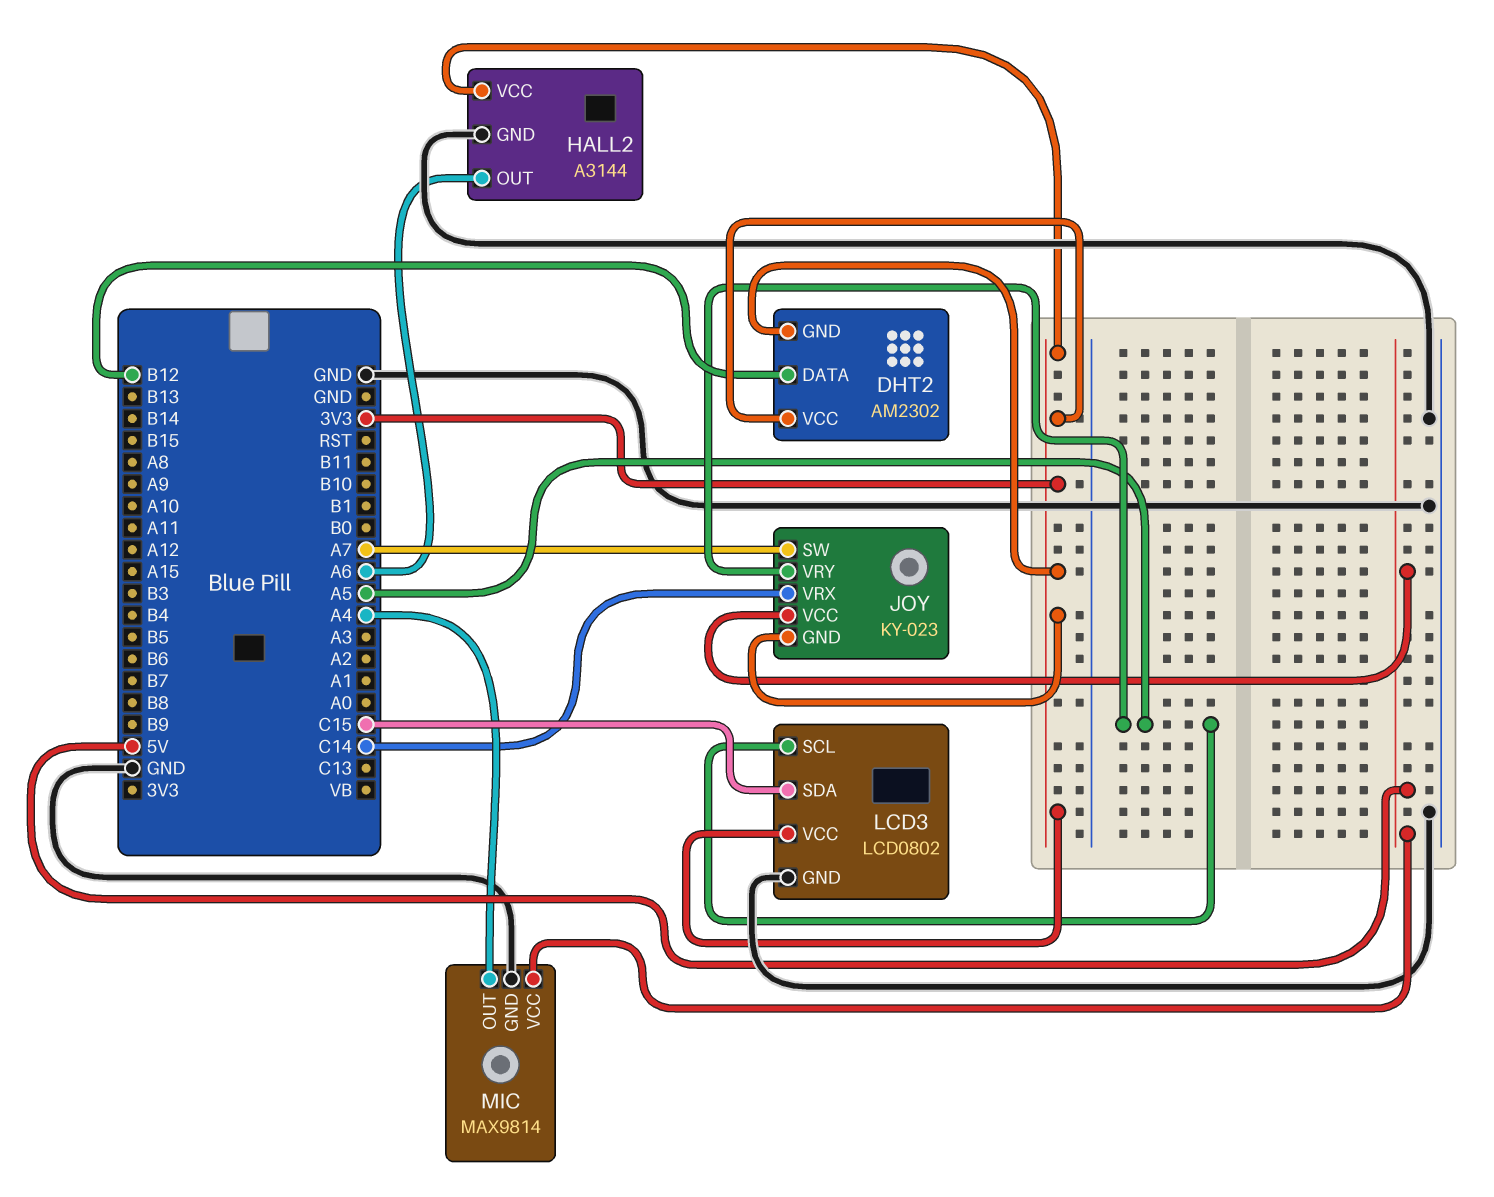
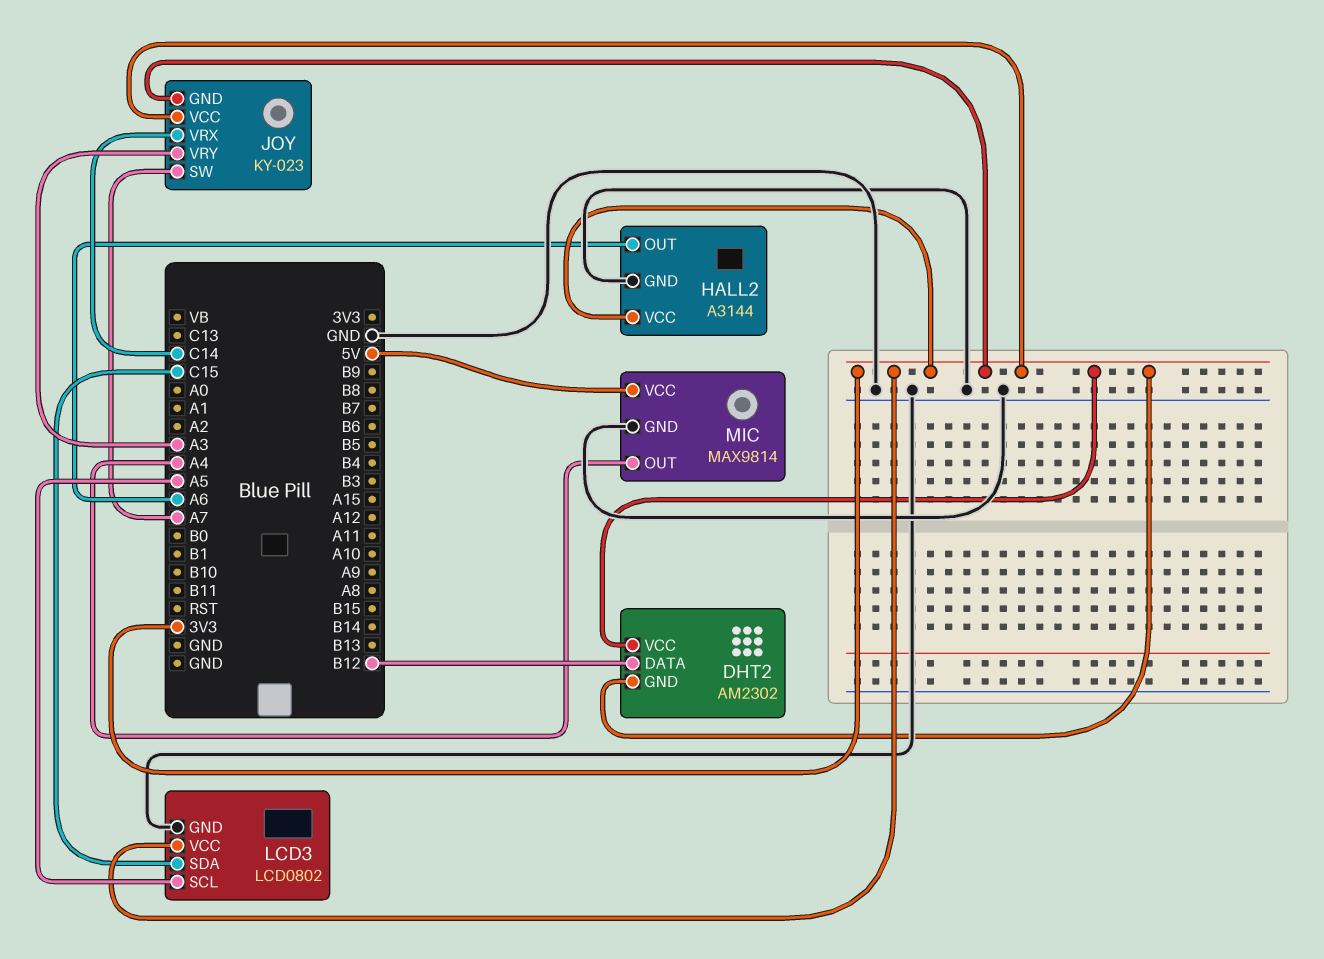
JOY pin VCC: 5V -> 3V3
JOY pin VRY: A5 -> A3

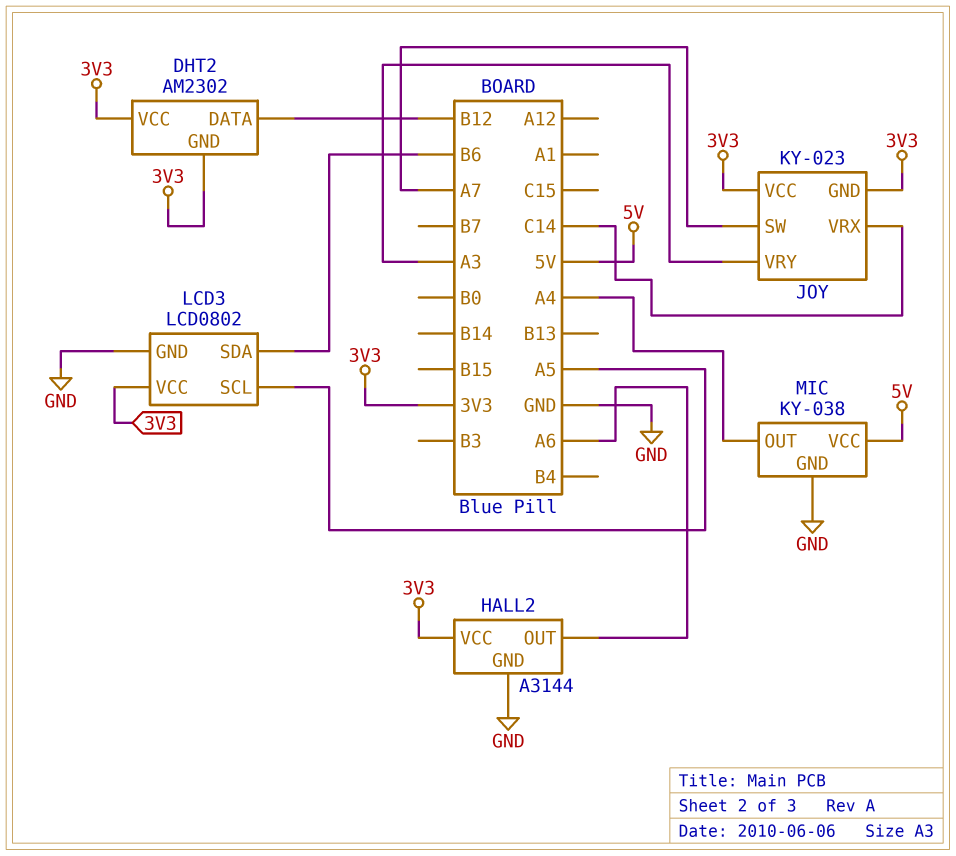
LCD3 pin SDA: C15 -> B6
MIC: MAX9814 -> KY-038

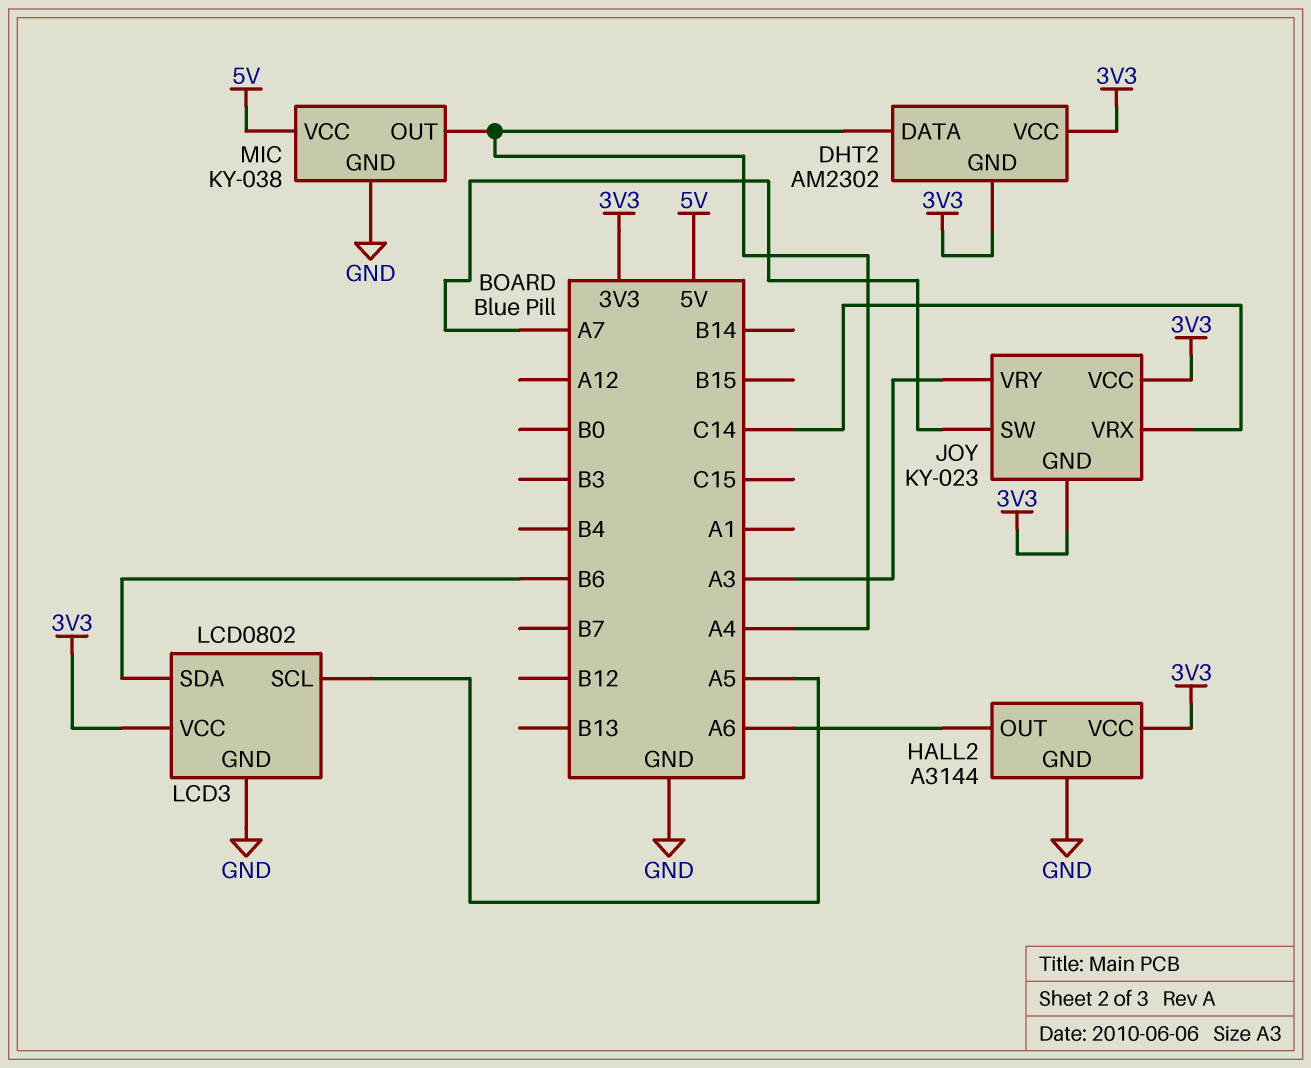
DHT2 pin DATA: B12 -> A4

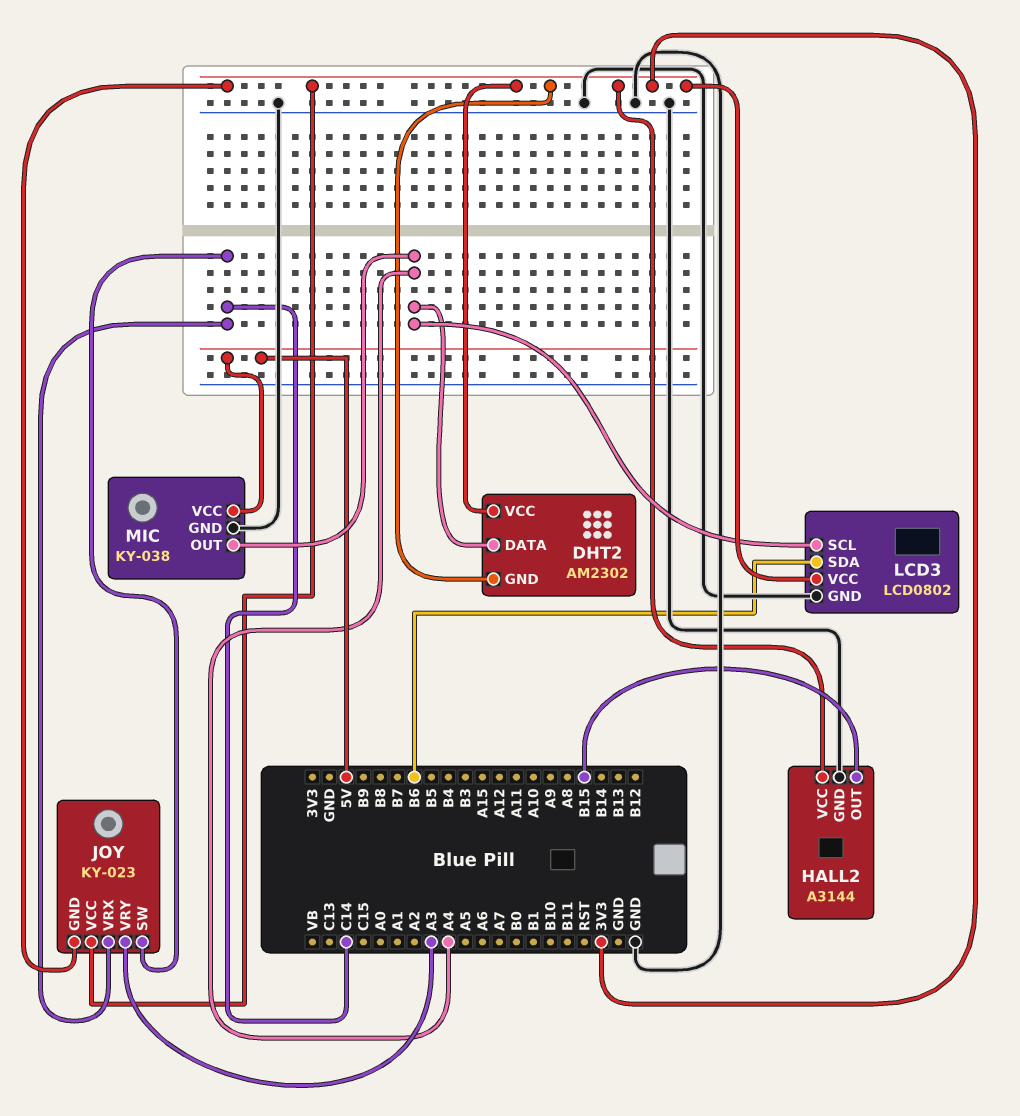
HALL2 pin OUT: A6 -> B15
JOY pin SW: A7 -> C14
LCD3 pin SCL: A5 -> A4

